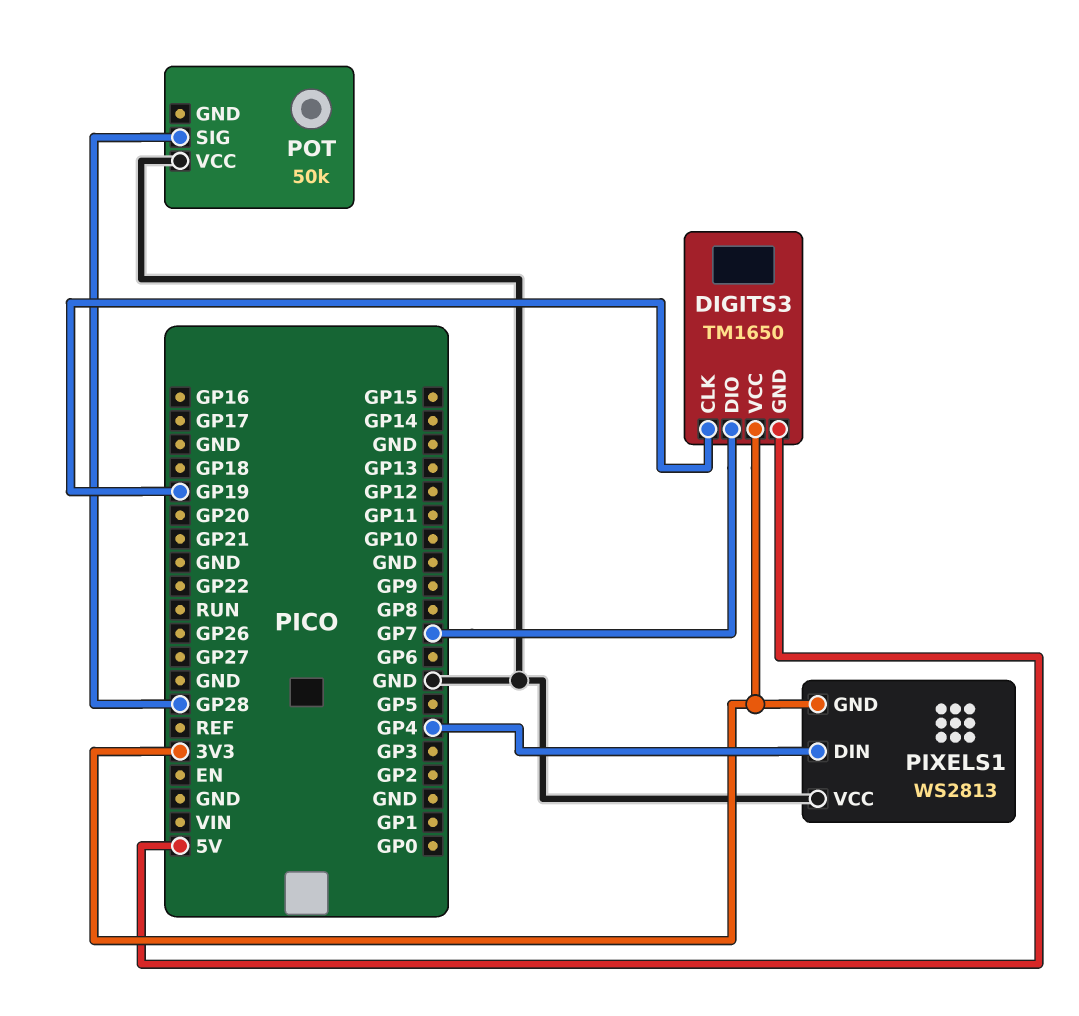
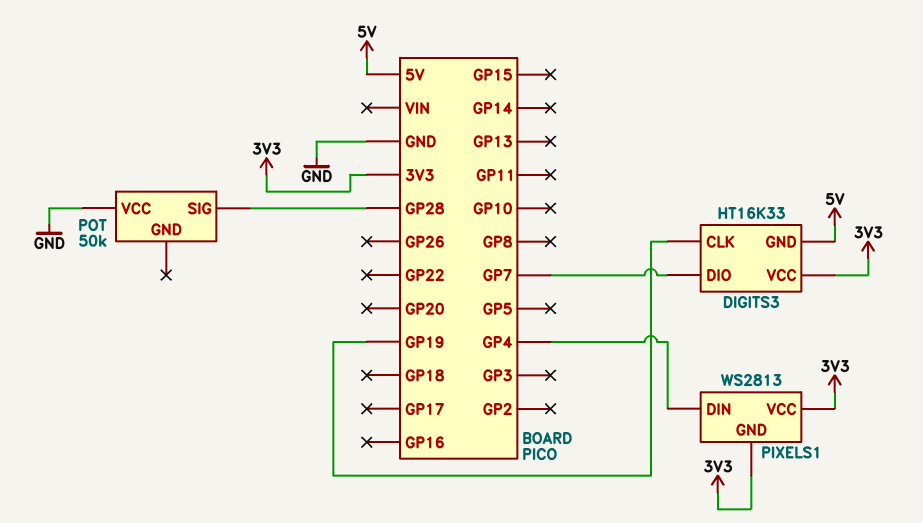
DIGITS3: TM1650 -> HT16K33
PIXELS1 pin VCC: GND -> 3V3

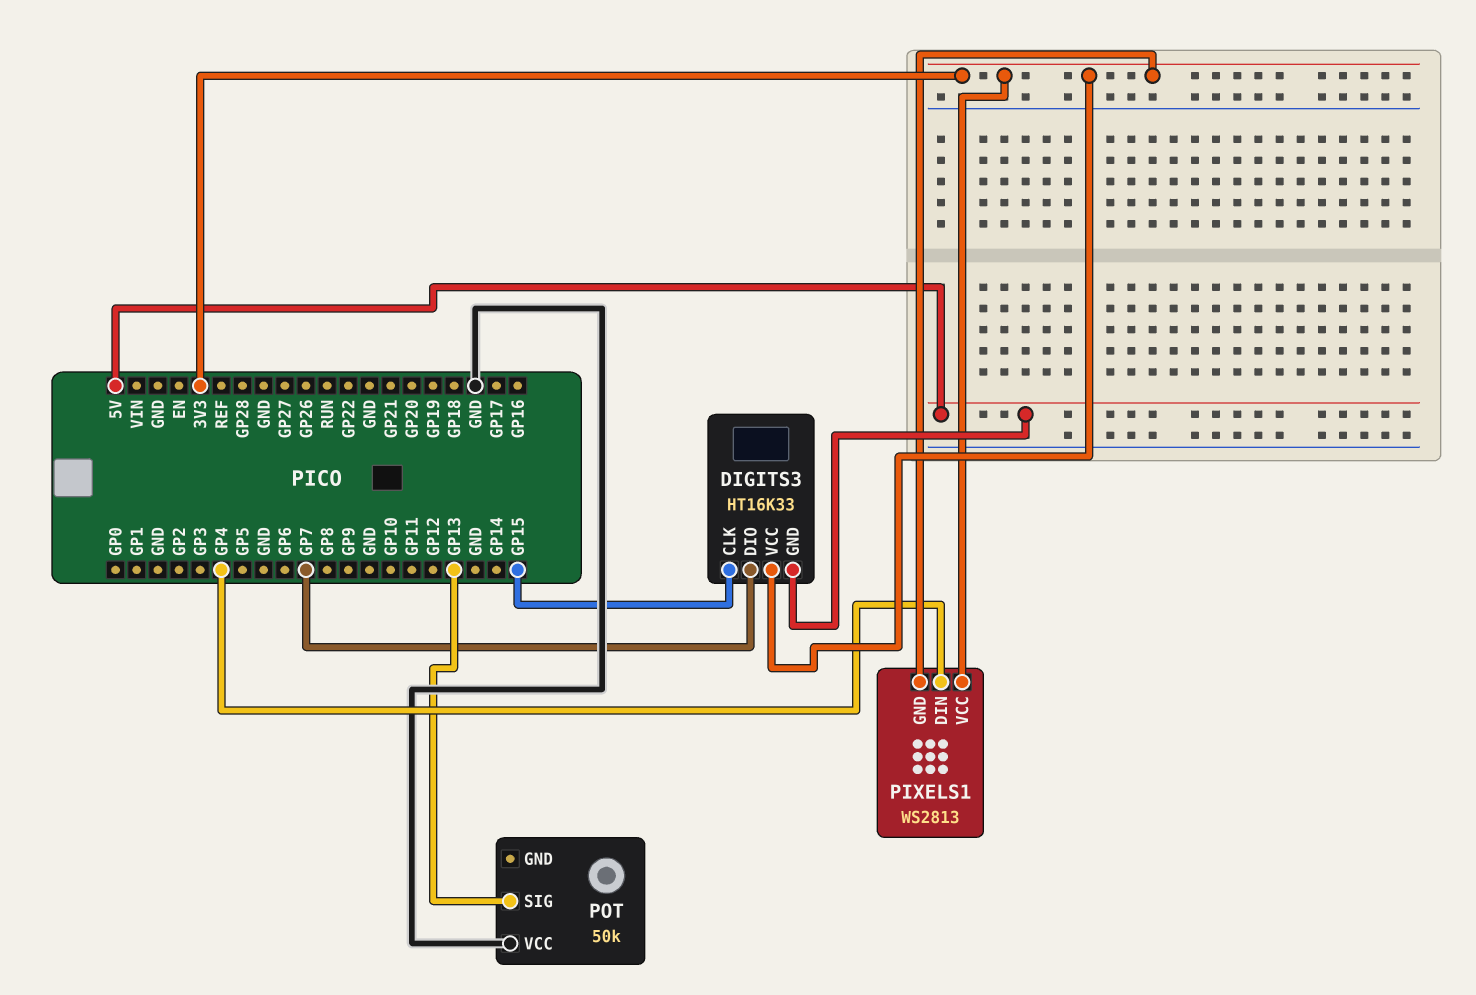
DIGITS3 pin CLK: GP19 -> GP15
POT pin SIG: GP28 -> GP13

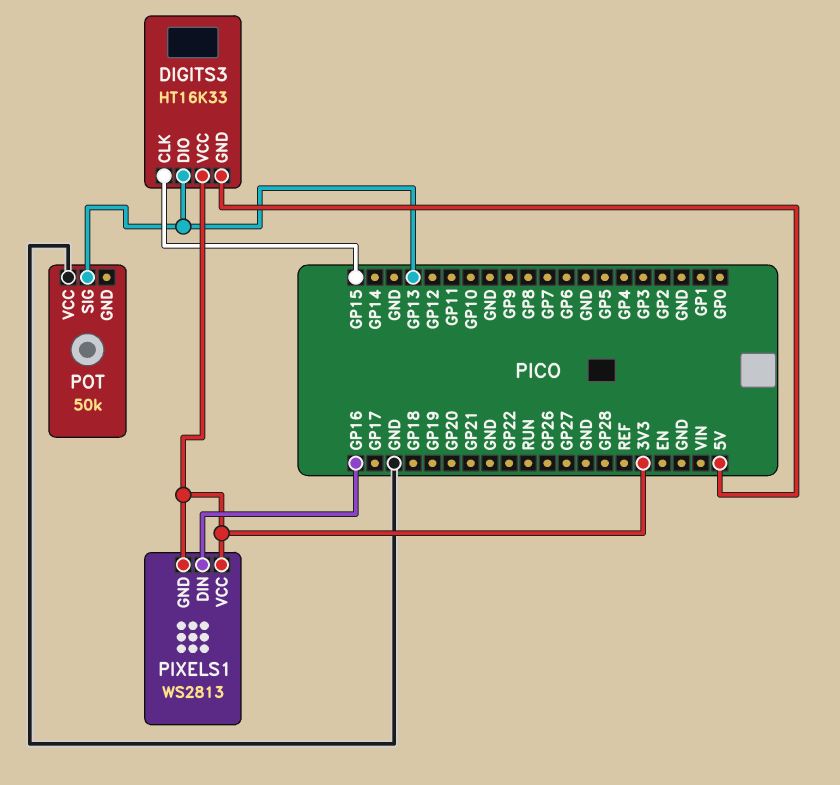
DIGITS3 pin DIO: GP7 -> GP13
PIXELS1 pin DIN: GP4 -> GP16

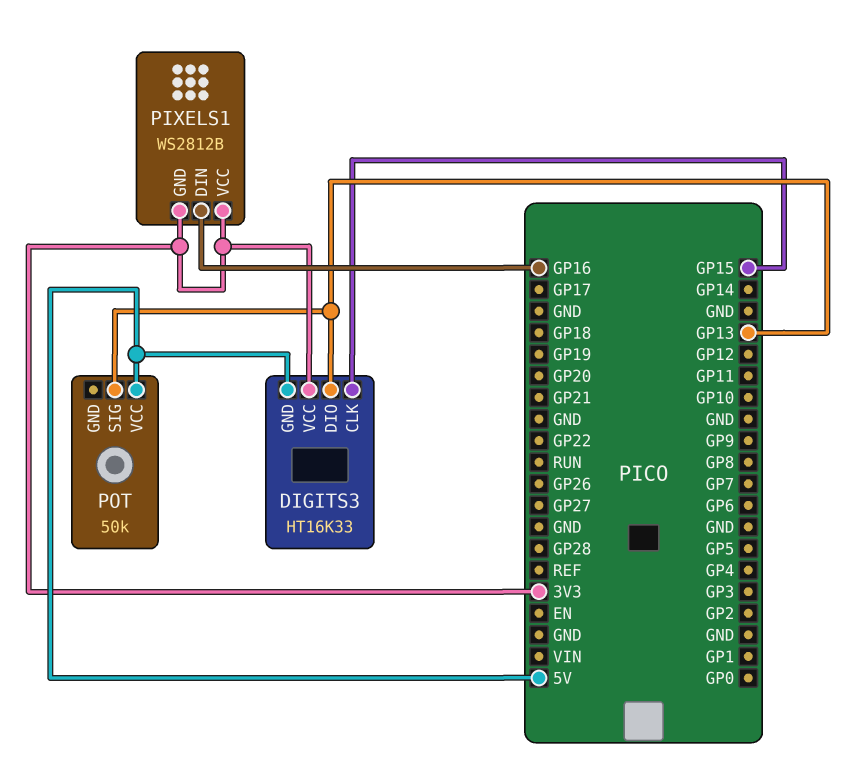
PIXELS1: WS2813 -> WS2812B
POT pin VCC: GND -> 5V

